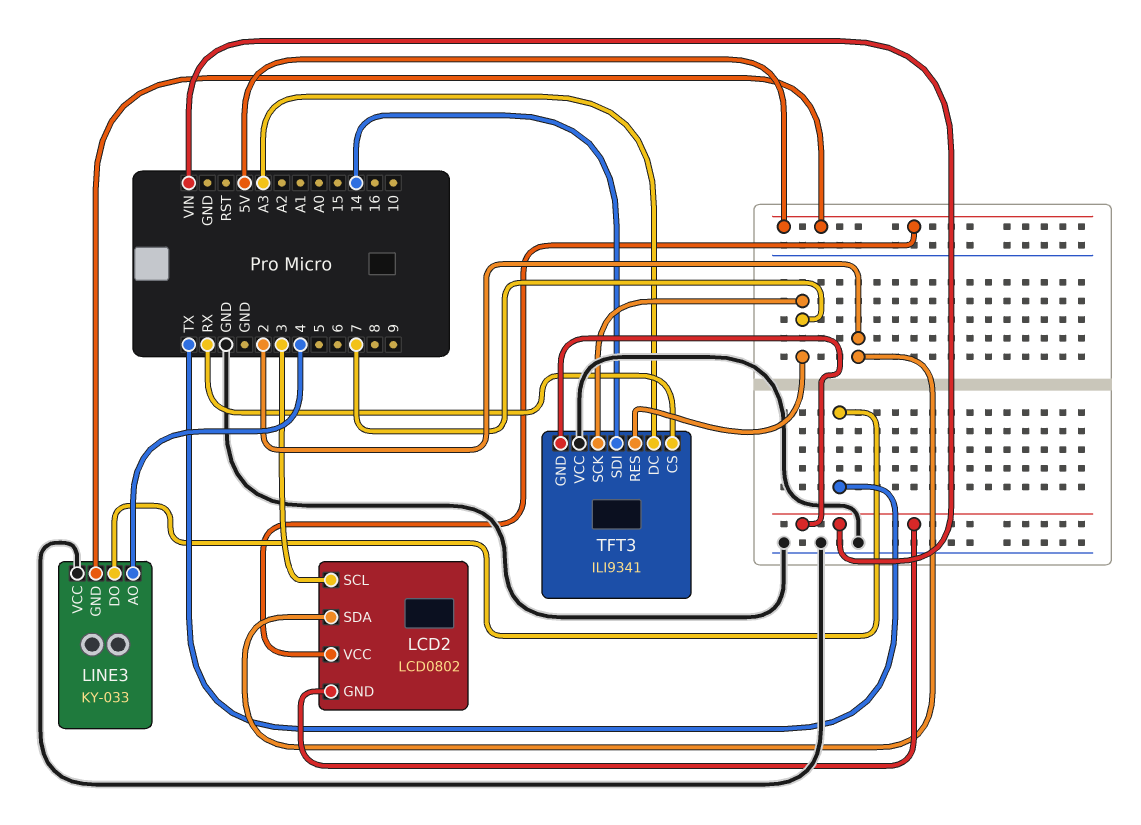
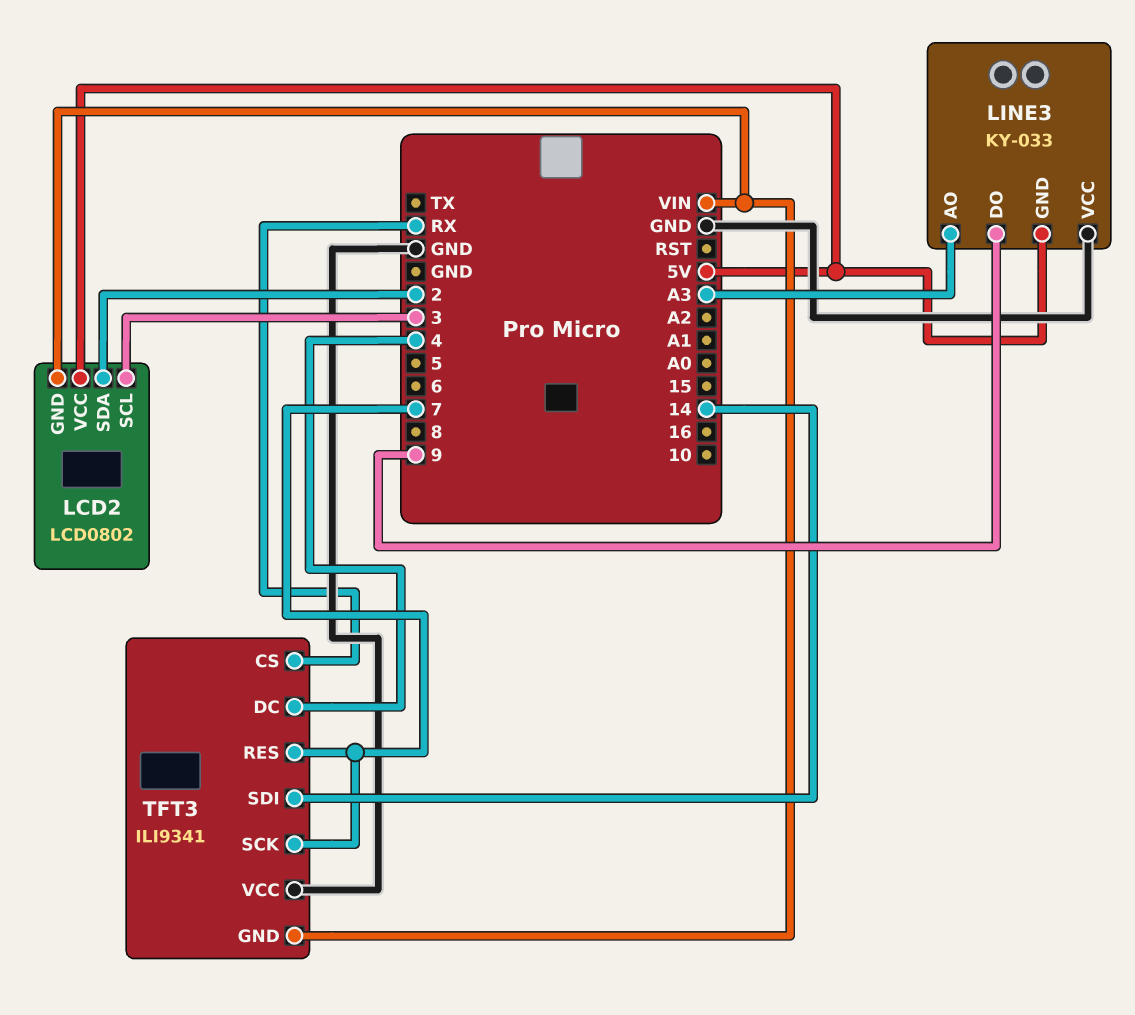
LINE3 pin AO: 4 -> A3
LINE3 pin DO: TX -> 9
TFT3 pin DC: A3 -> 4

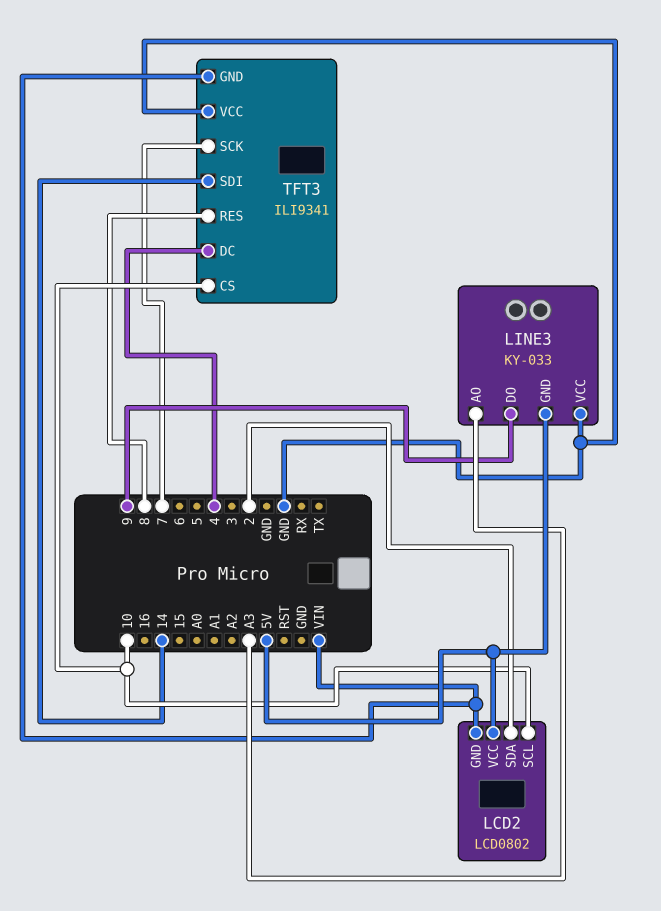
LCD2 pin SCL: 3 -> 10
TFT3 pin CS: RX -> 10
TFT3 pin RES: 7 -> 8

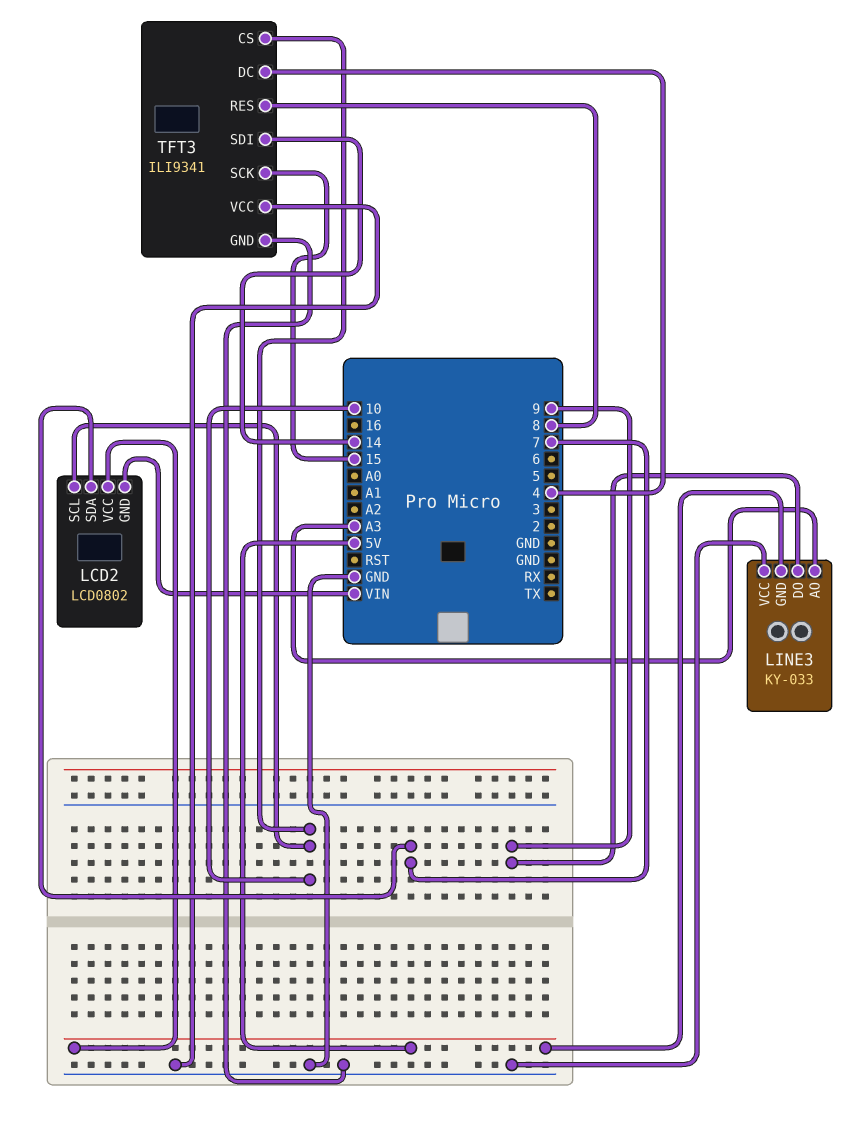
LCD2 pin SDA: 2 -> 7
TFT3 pin GND: VIN -> GND
TFT3 pin SCK: 7 -> 15

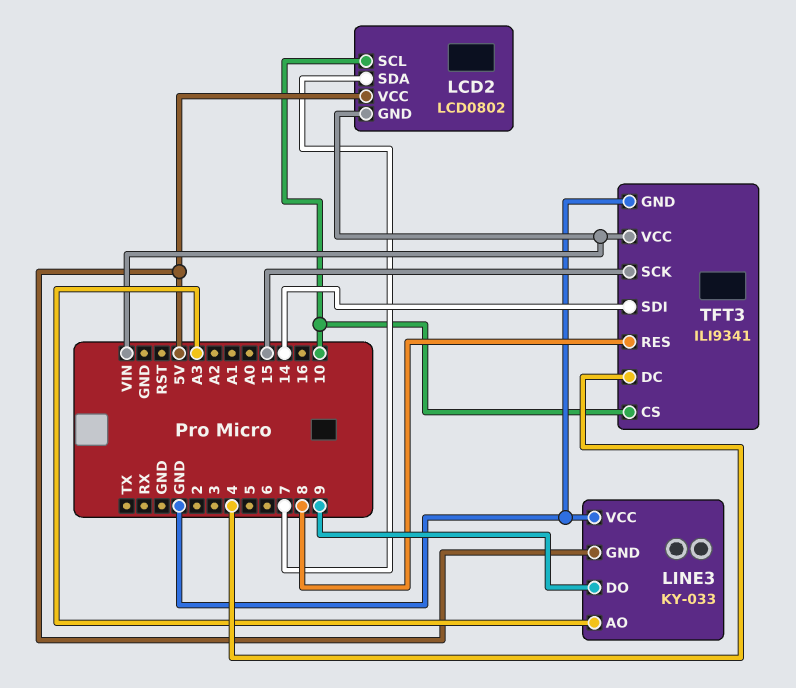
TFT3 pin VCC: GND -> VIN

